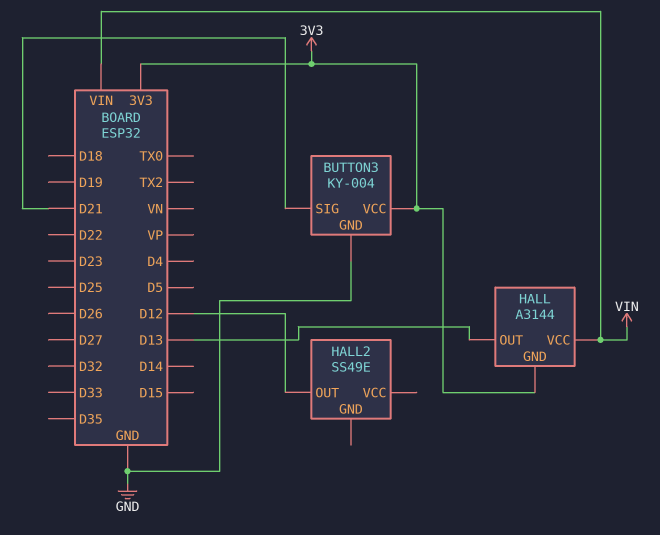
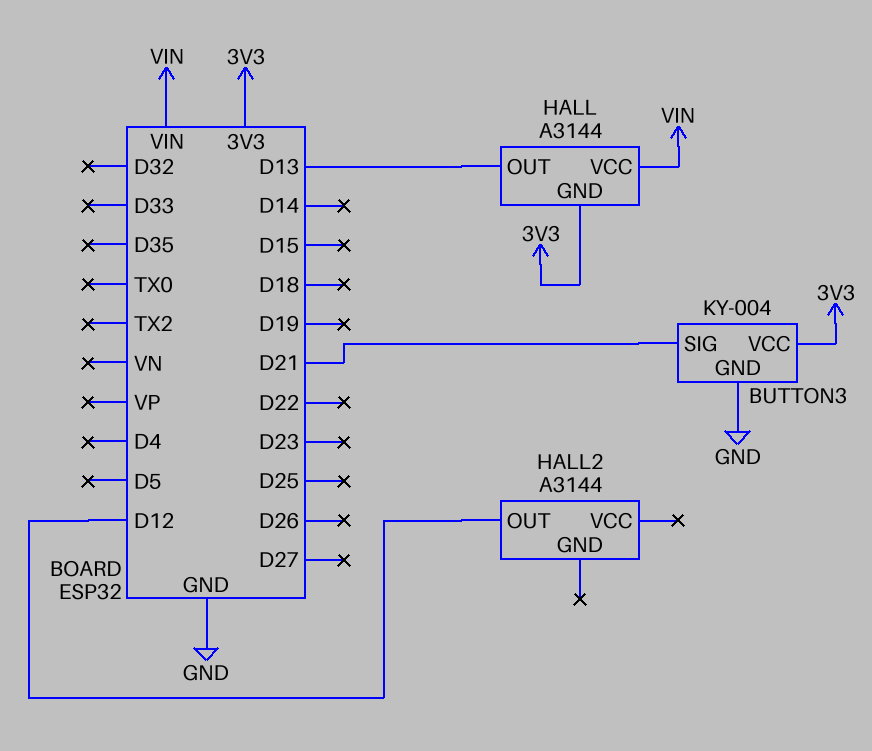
HALL2: SS49E -> A3144

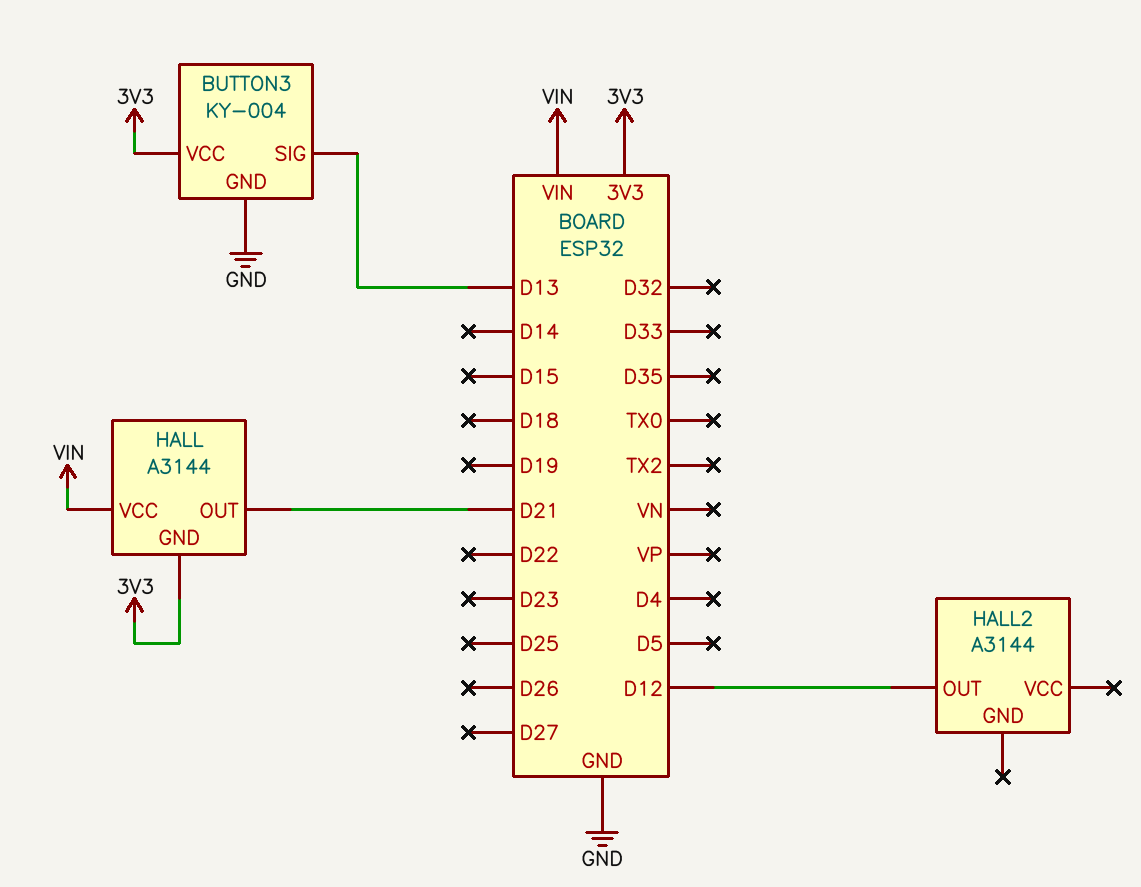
BUTTON3 pin SIG: D21 -> D13
HALL pin OUT: D13 -> D21

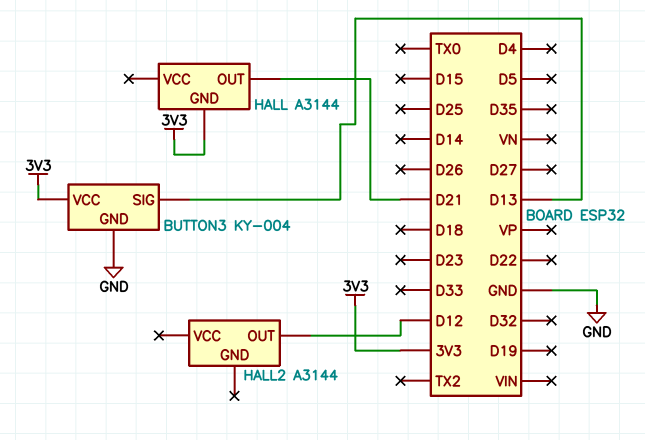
HALL pin VCC: VIN -> none

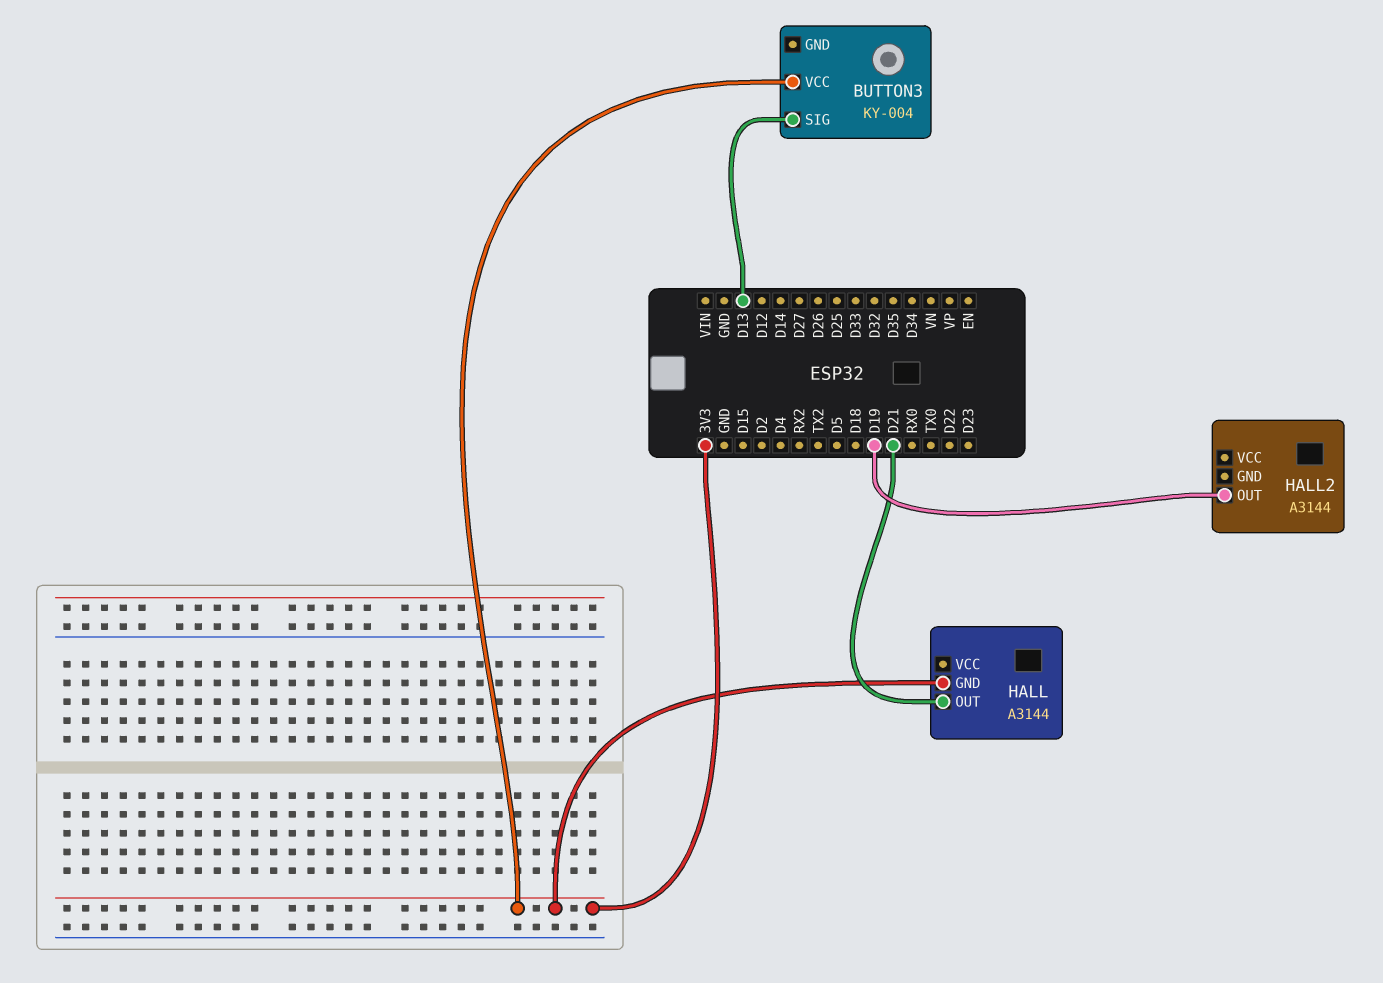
BUTTON3 pin GND: GND -> none
HALL2 pin OUT: D12 -> D19

